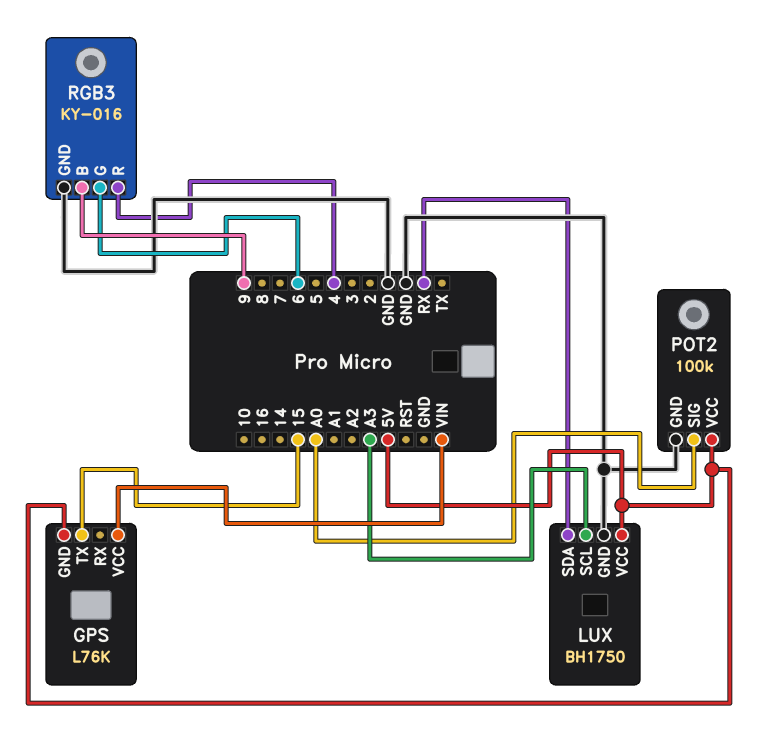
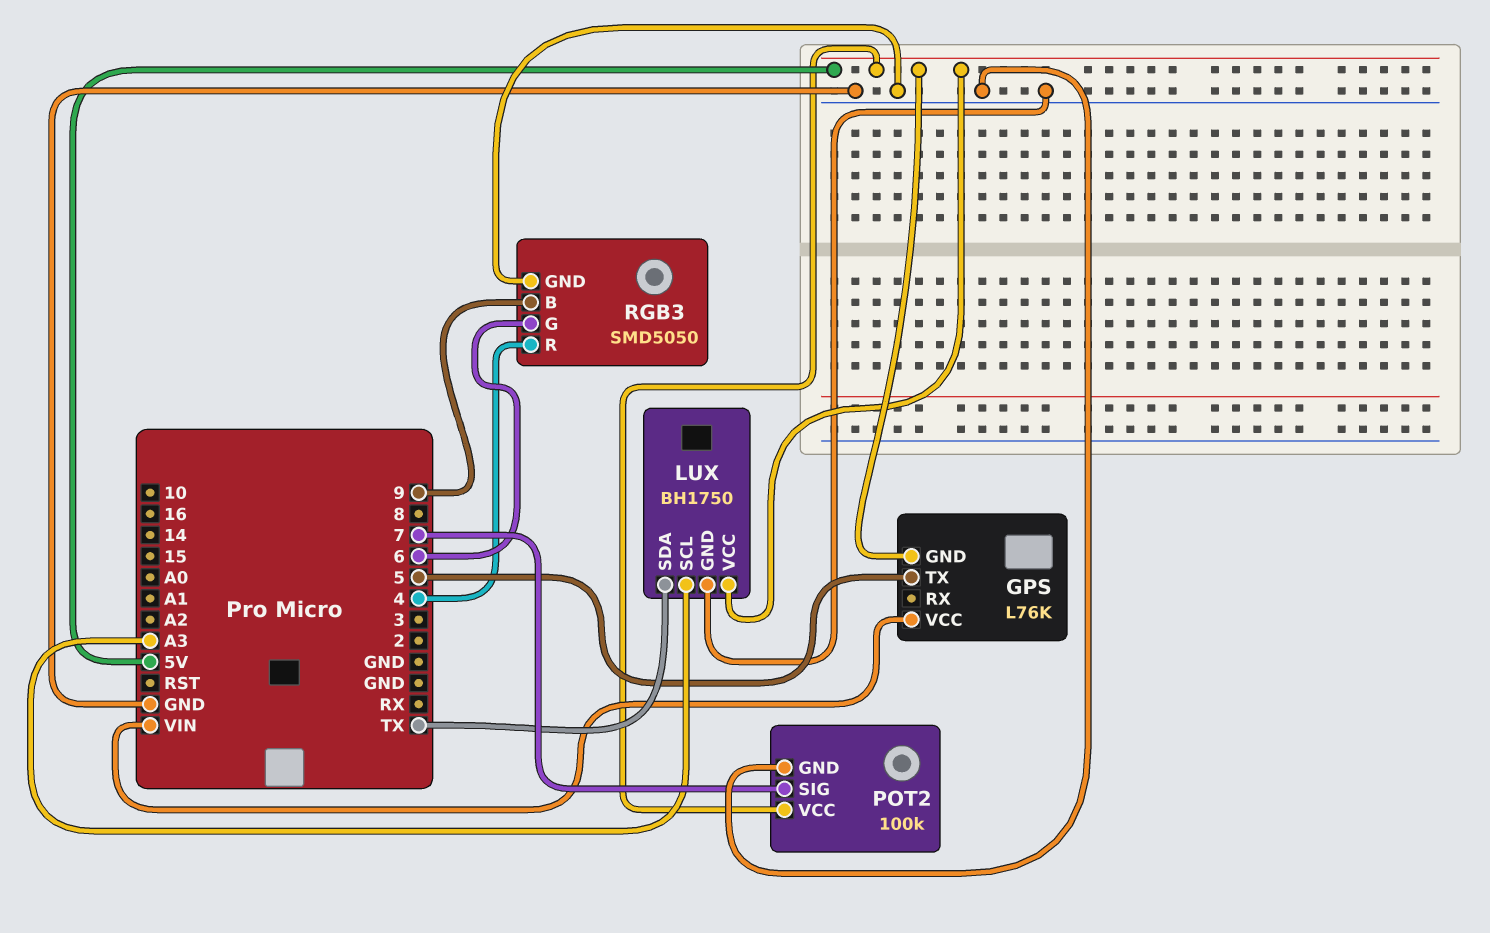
GPS pin TX: 15 -> 5
LUX pin SDA: RX -> TX
POT2 pin SIG: A0 -> 7
RGB3: KY-016 -> SMD5050

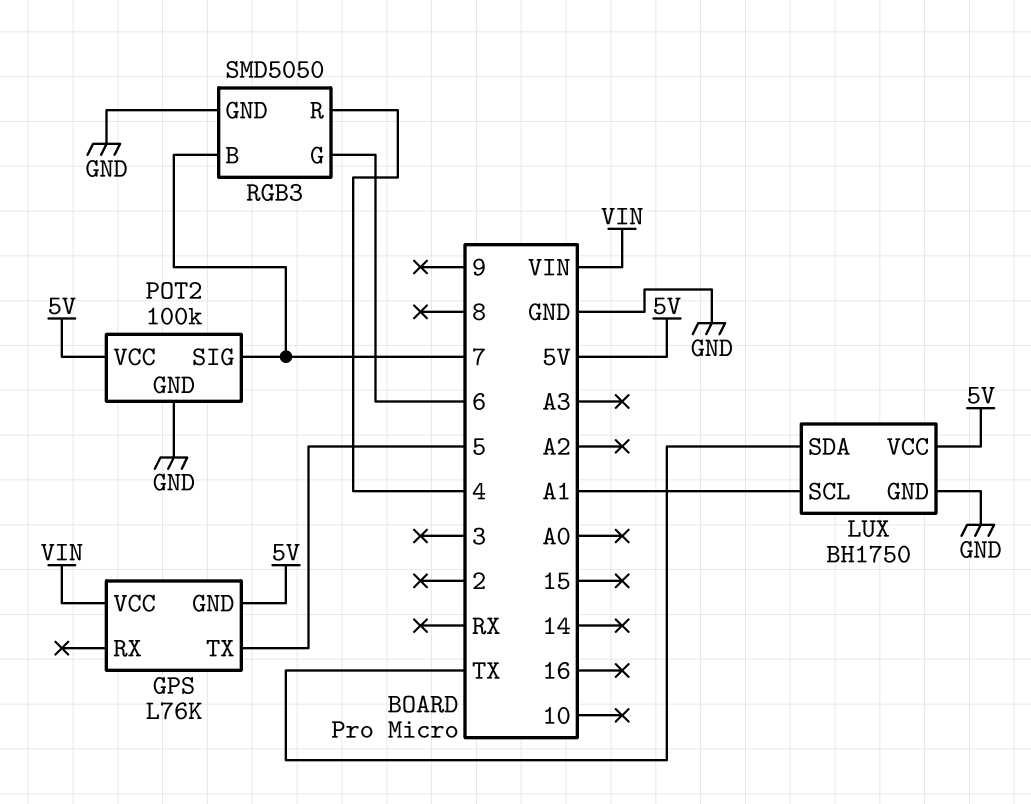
LUX pin SCL: A3 -> A1
RGB3 pin B: 9 -> 7

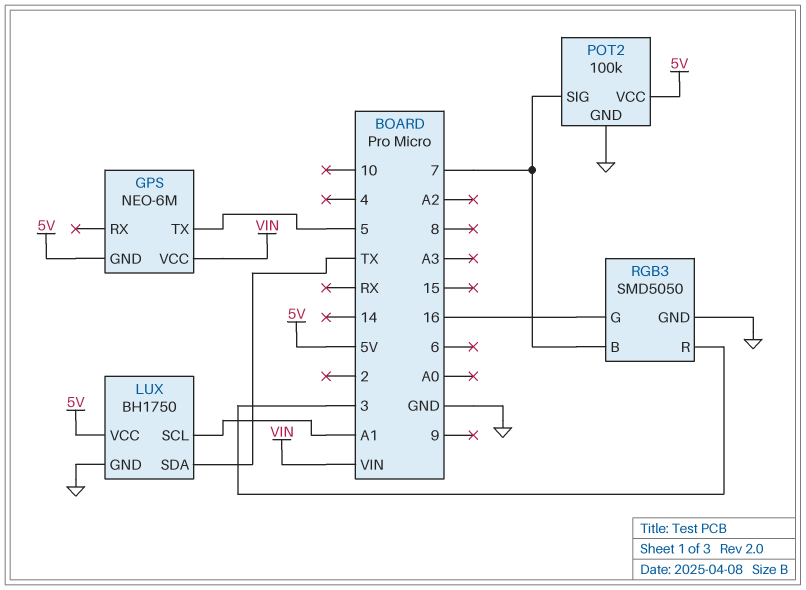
GPS: L76K -> NEO-6M
RGB3 pin G: 6 -> 16
RGB3 pin R: 4 -> 3

